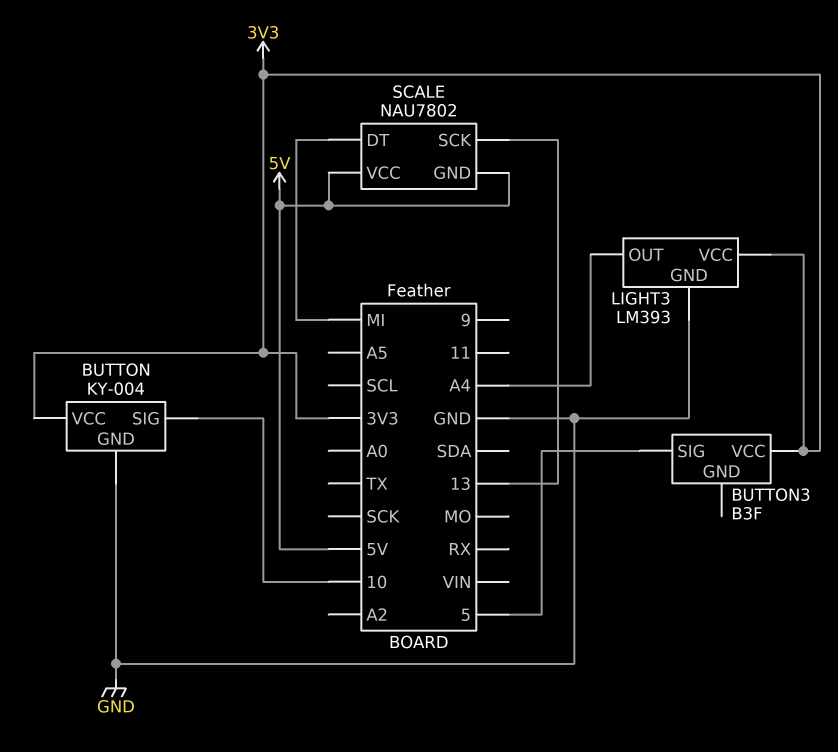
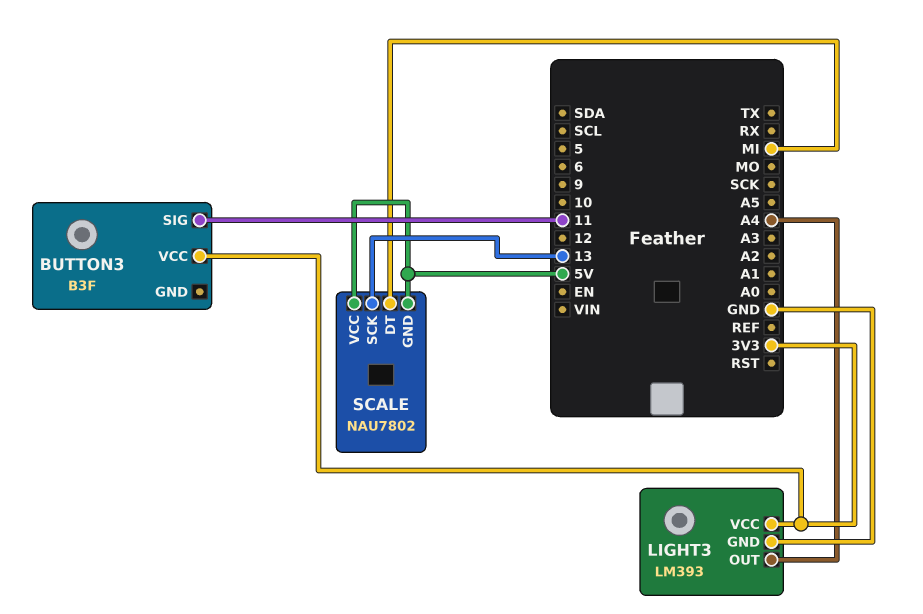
BUTTON: KY-004 -> none
BUTTON pin GND: GND -> none
BUTTON pin SIG: 10 -> none
BUTTON pin VCC: 3V3 -> none
BUTTON3 pin SIG: 5 -> 11

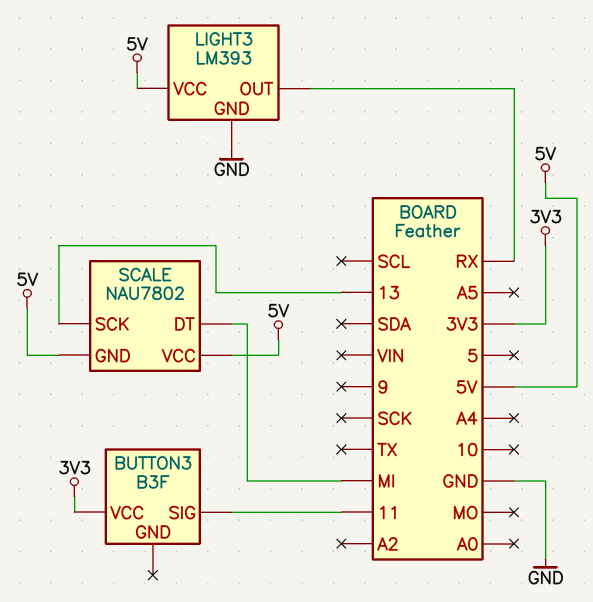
LIGHT3 pin OUT: A4 -> RX
LIGHT3 pin VCC: 3V3 -> 5V

